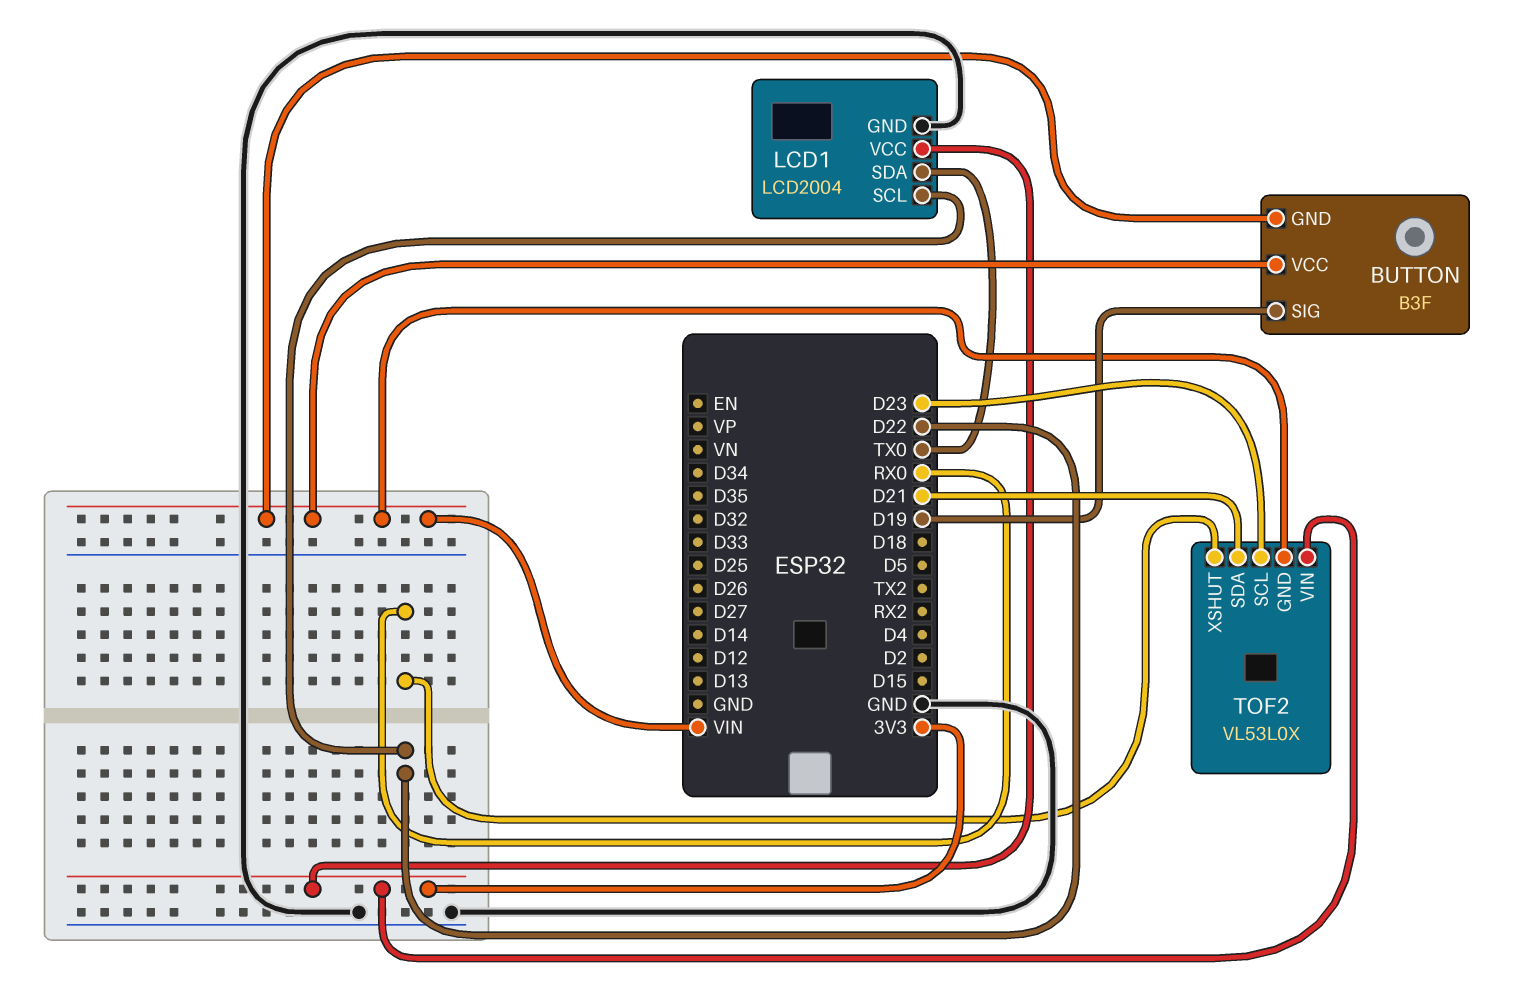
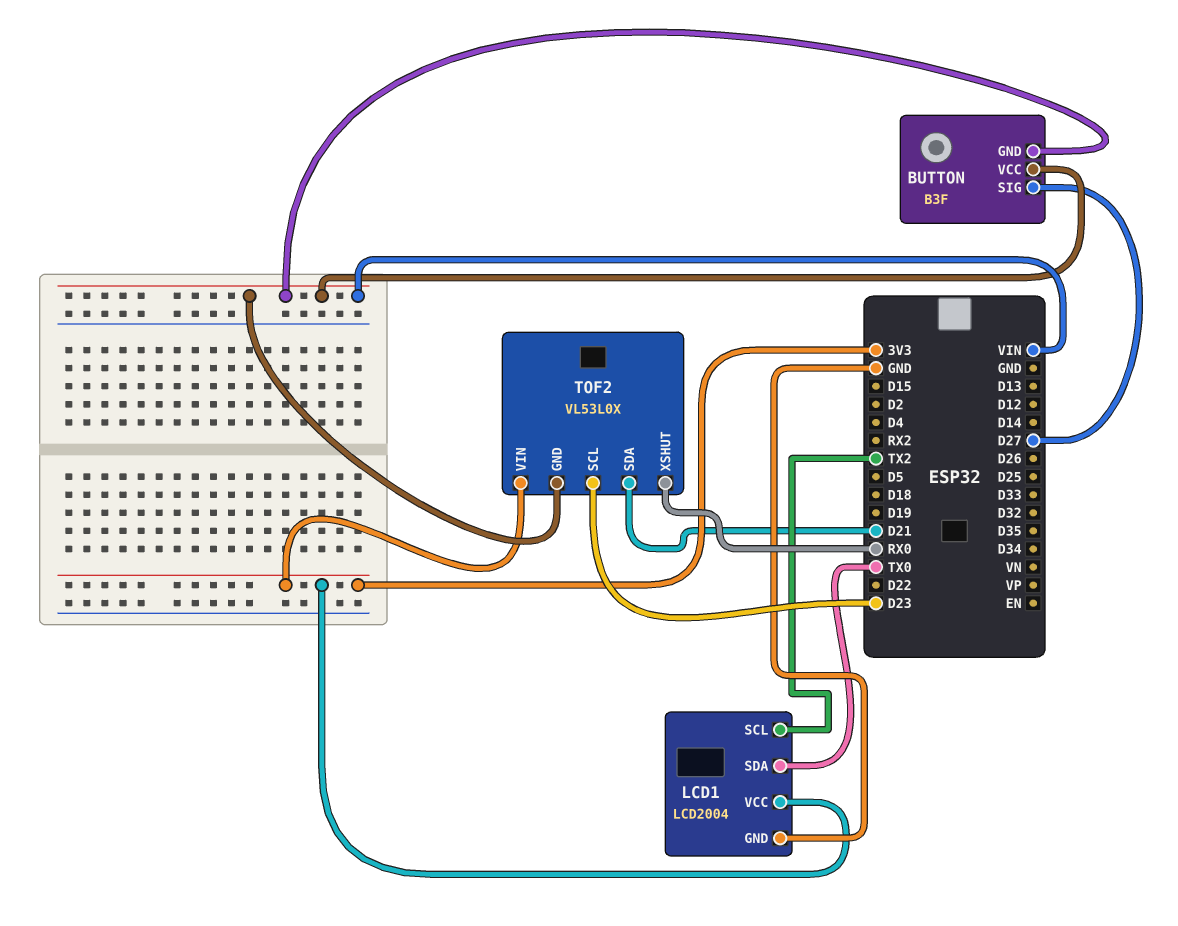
BUTTON pin SIG: D19 -> D27
LCD1 pin SCL: D22 -> TX2

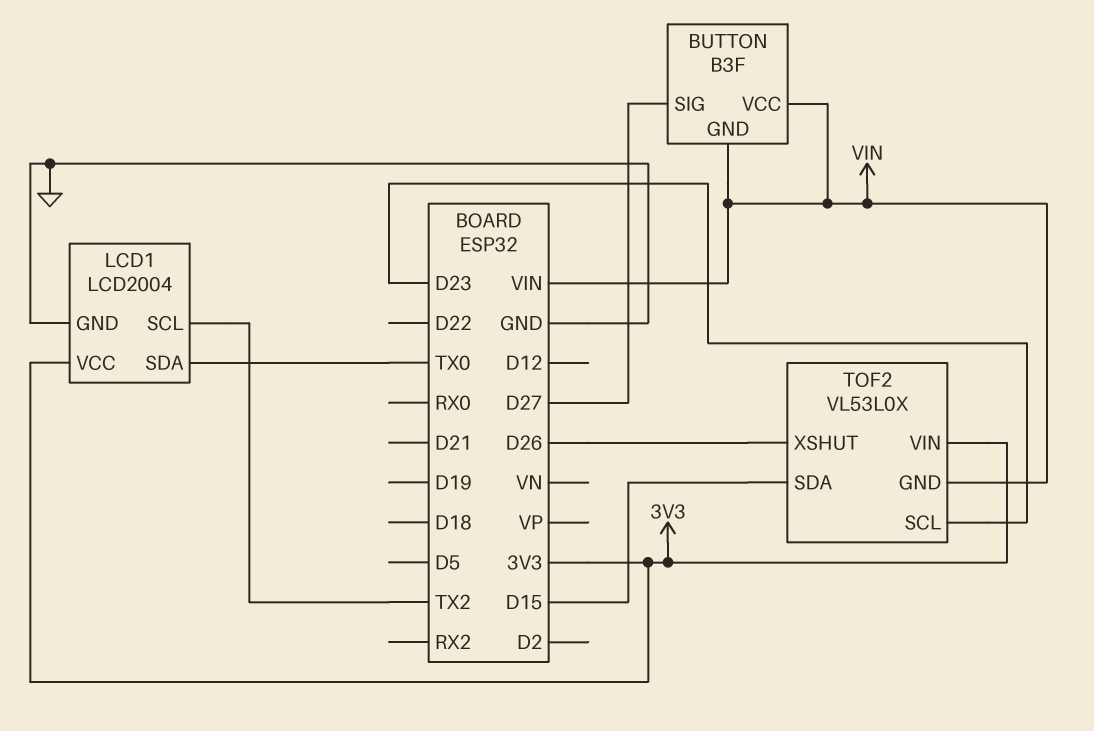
TOF2 pin SDA: D21 -> D15
TOF2 pin XSHUT: RX0 -> D26

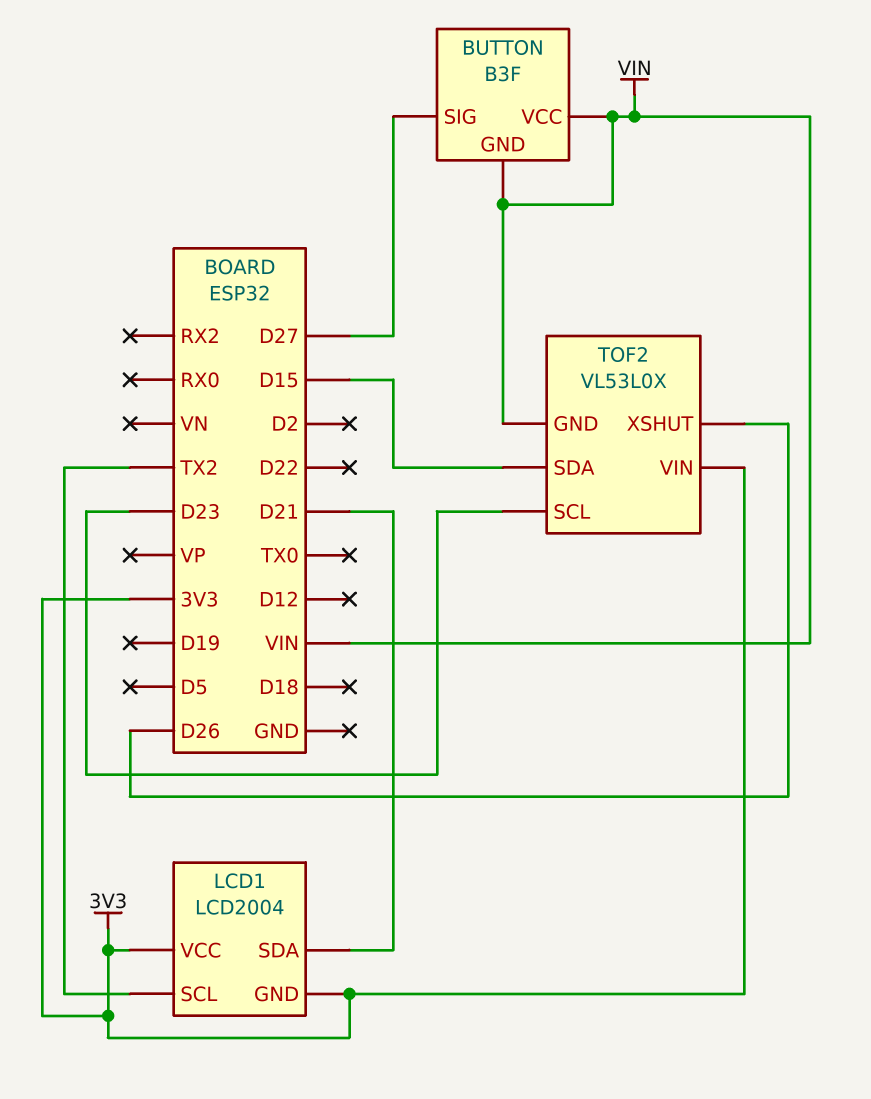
LCD1 pin GND: GND -> 3V3
LCD1 pin SDA: TX0 -> D21

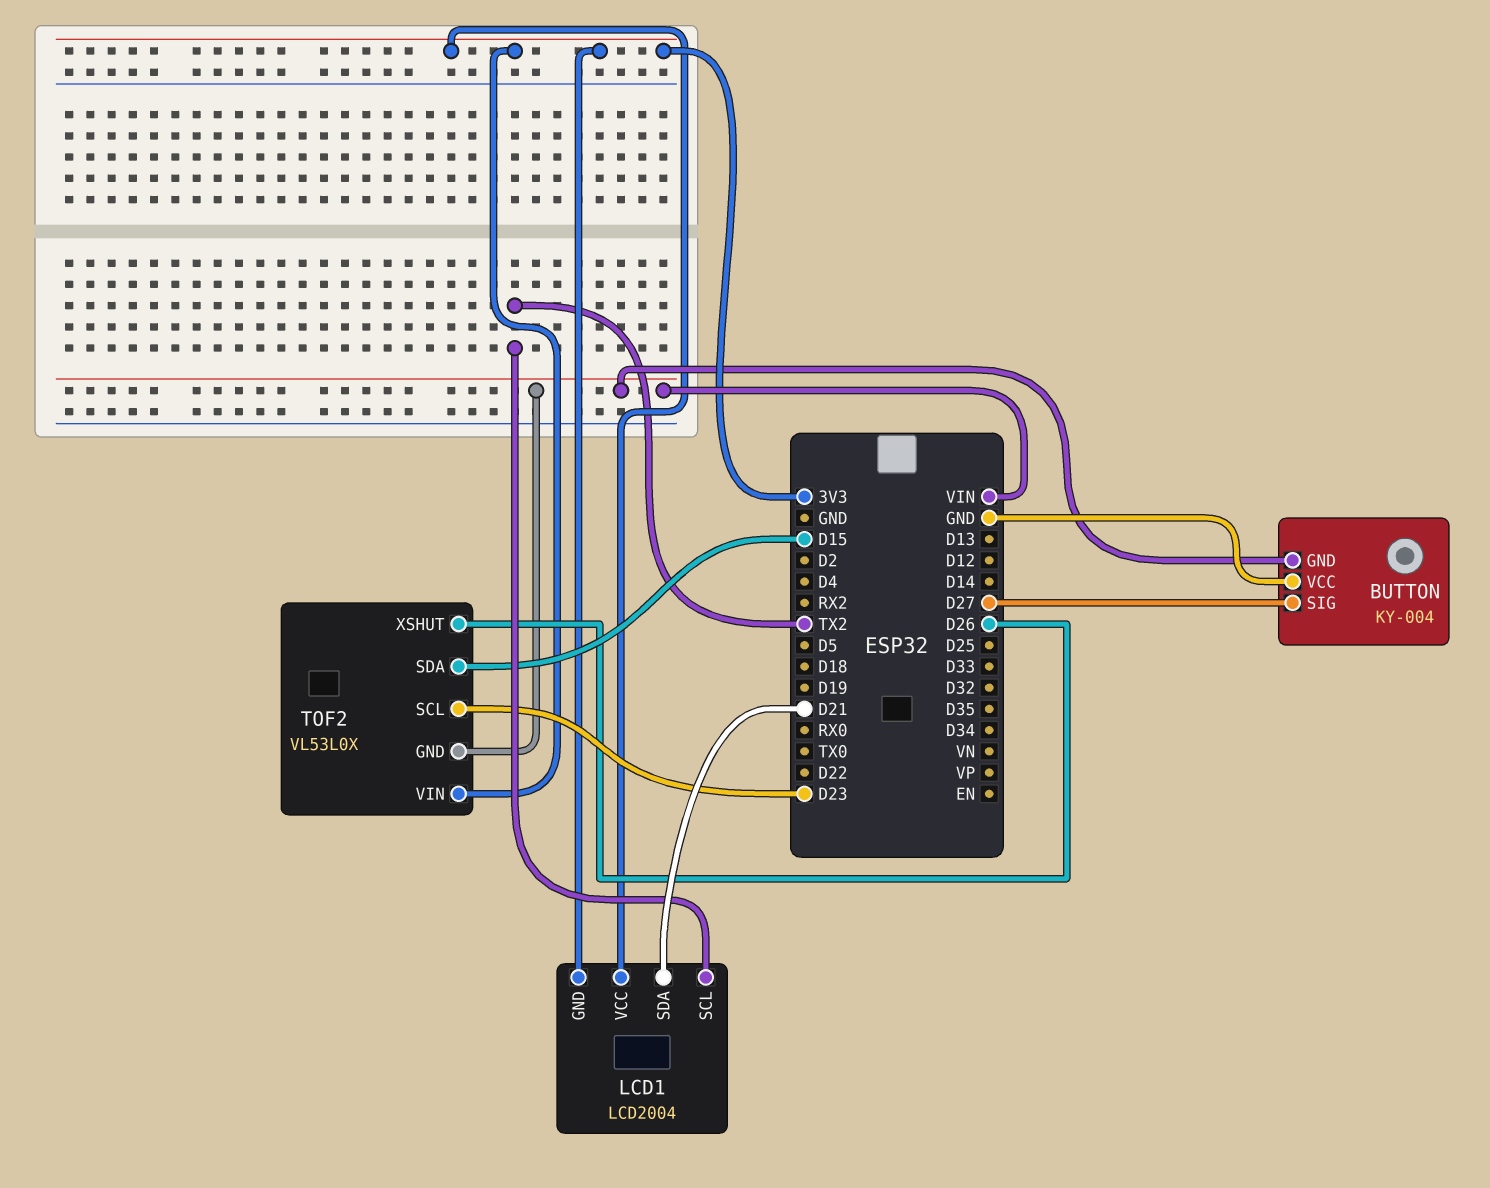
BUTTON: B3F -> KY-004
BUTTON pin VCC: VIN -> GND

